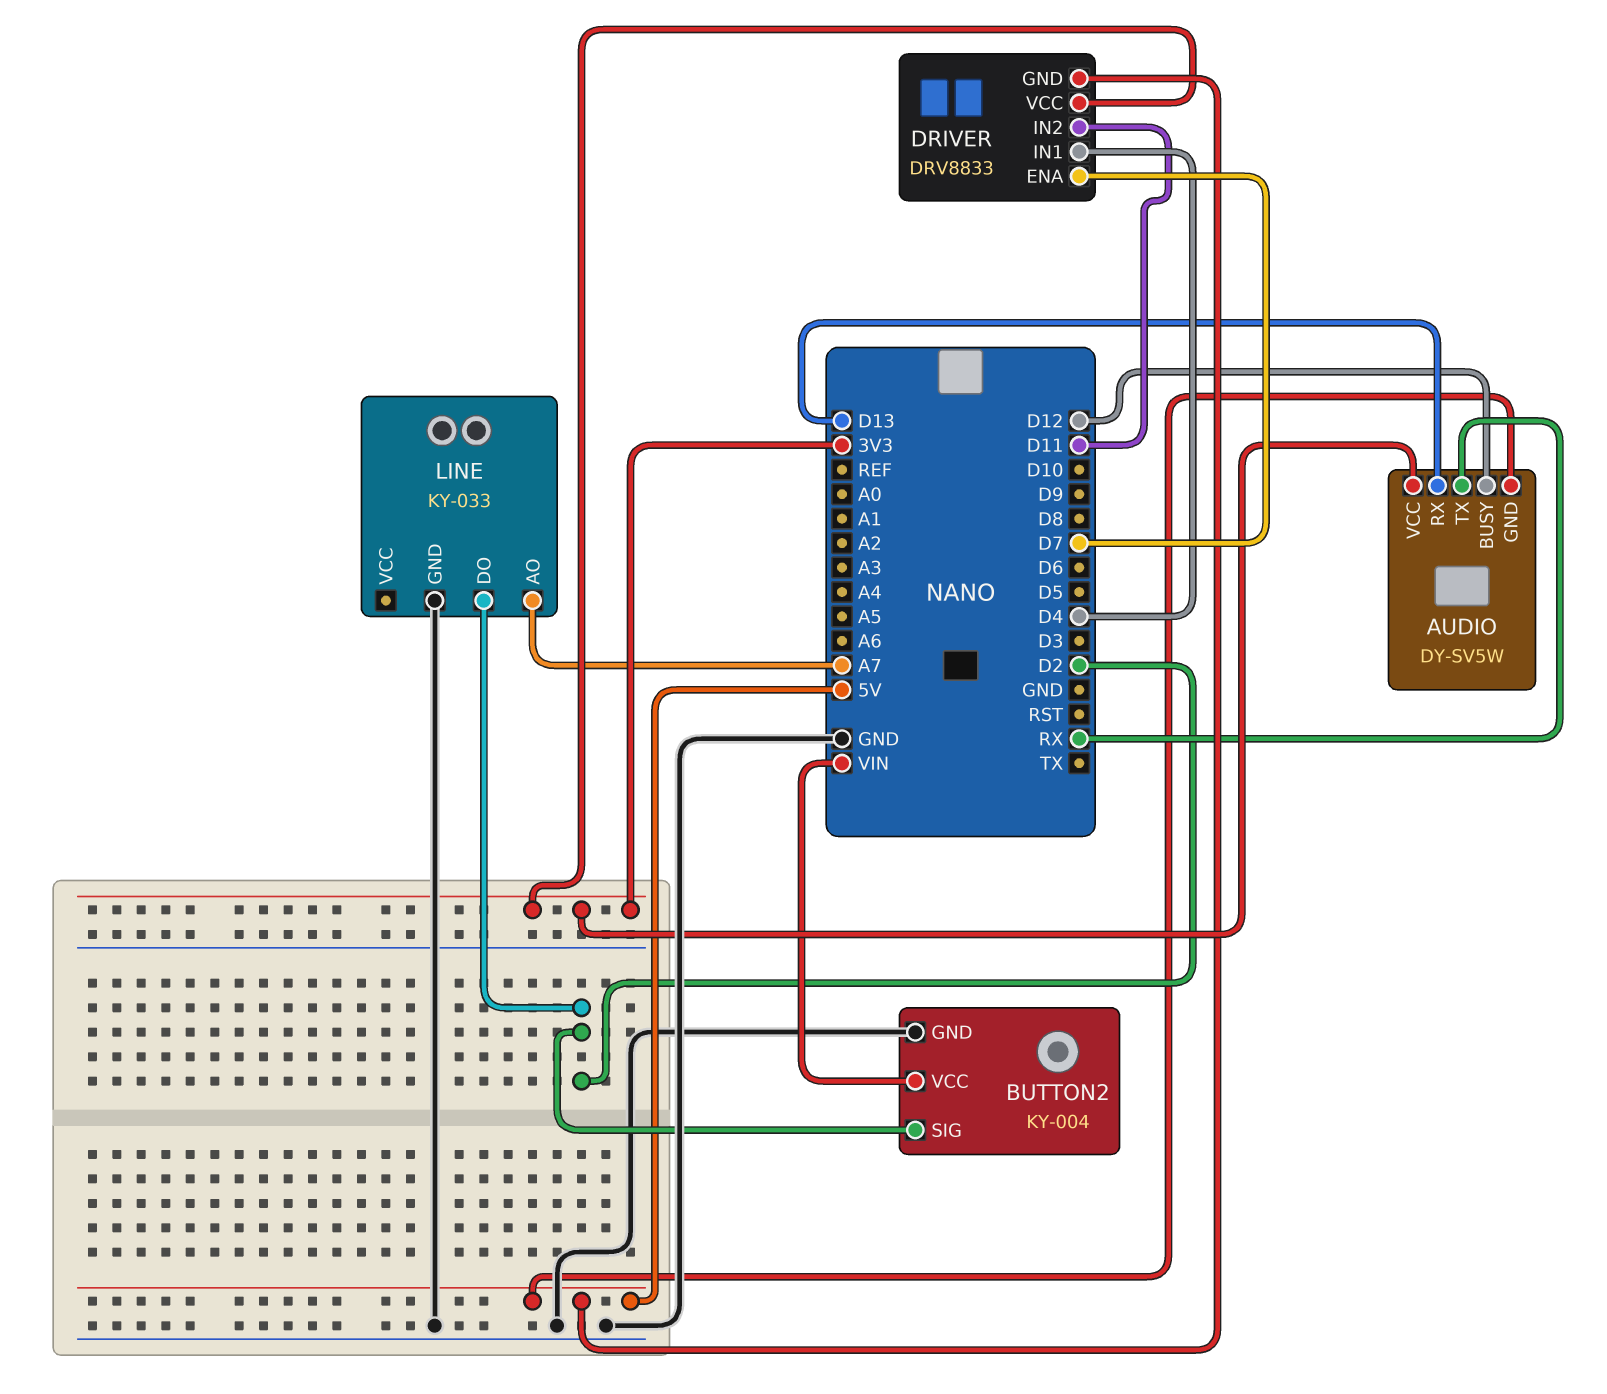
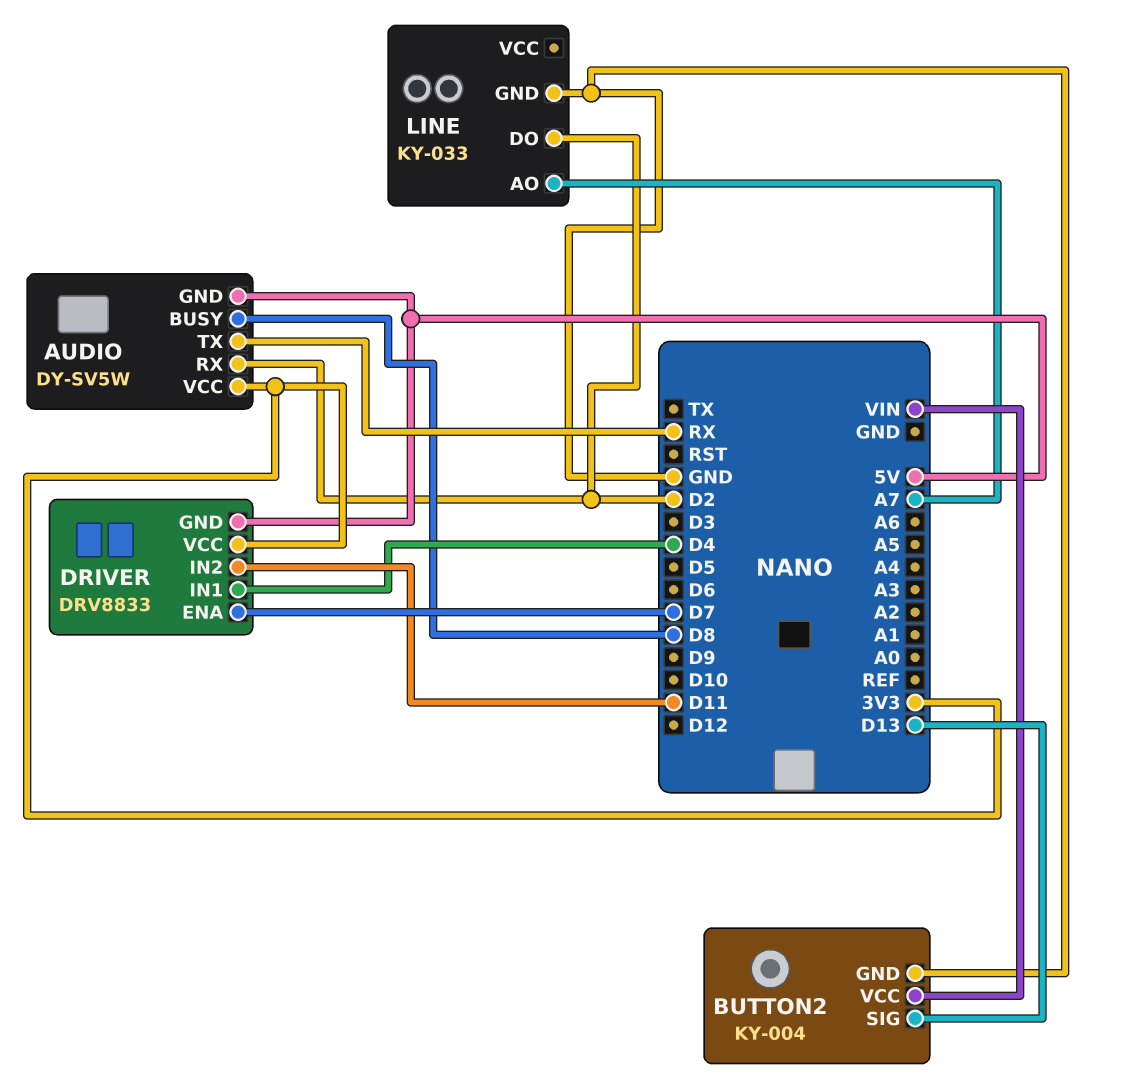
AUDIO pin BUSY: D12 -> D8
AUDIO pin RX: D13 -> D2
BUTTON2 pin SIG: D2 -> D13

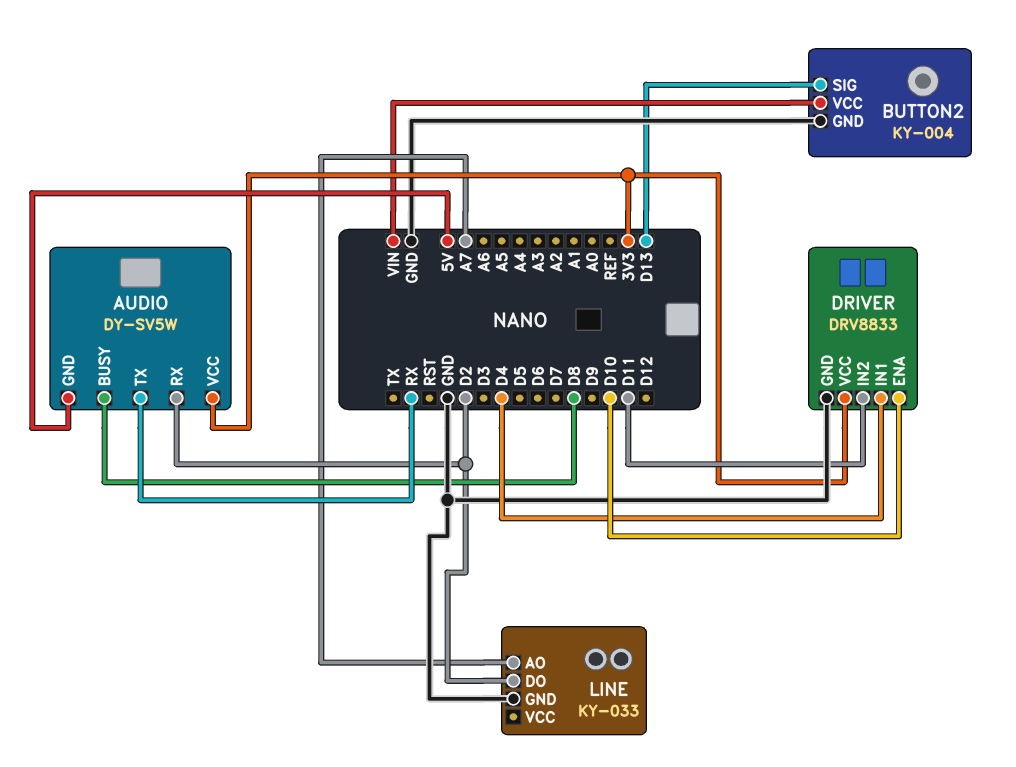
DRIVER pin ENA: D7 -> D10
DRIVER pin GND: 5V -> GND

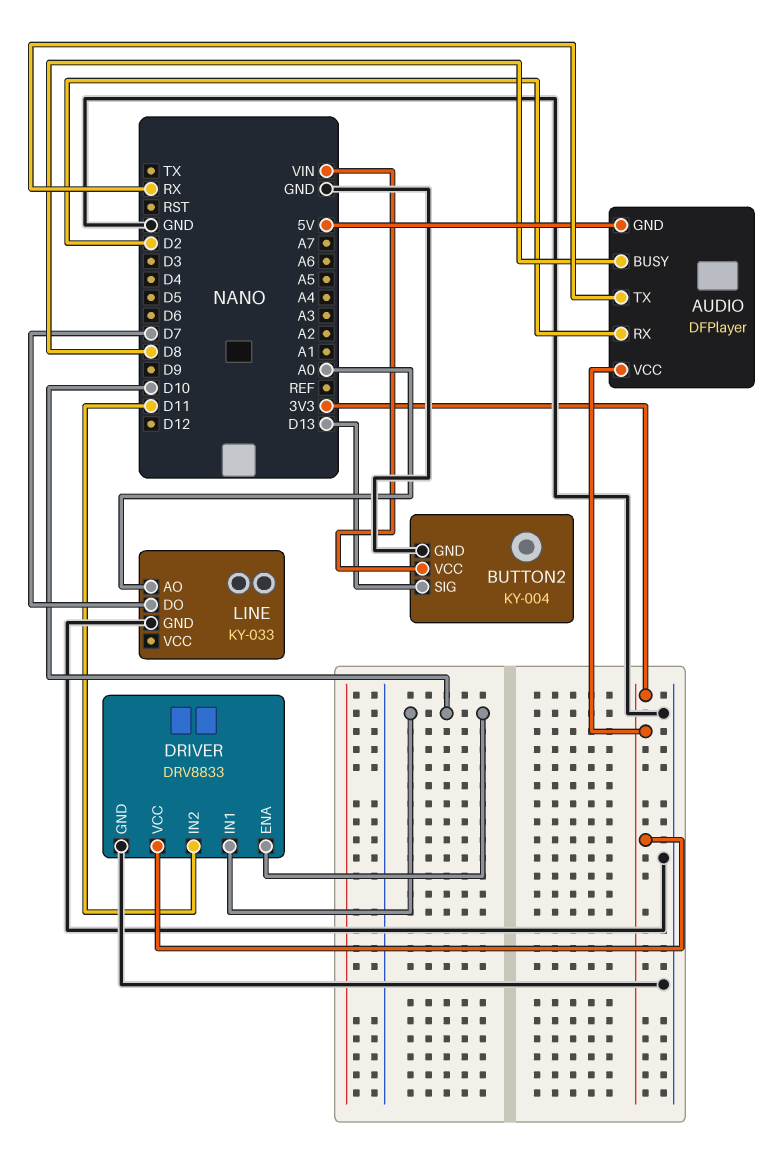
AUDIO: DY-SV5W -> DFPlayer
DRIVER pin IN1: D4 -> D10
LINE pin AO: A7 -> A0
LINE pin DO: D2 -> D7

